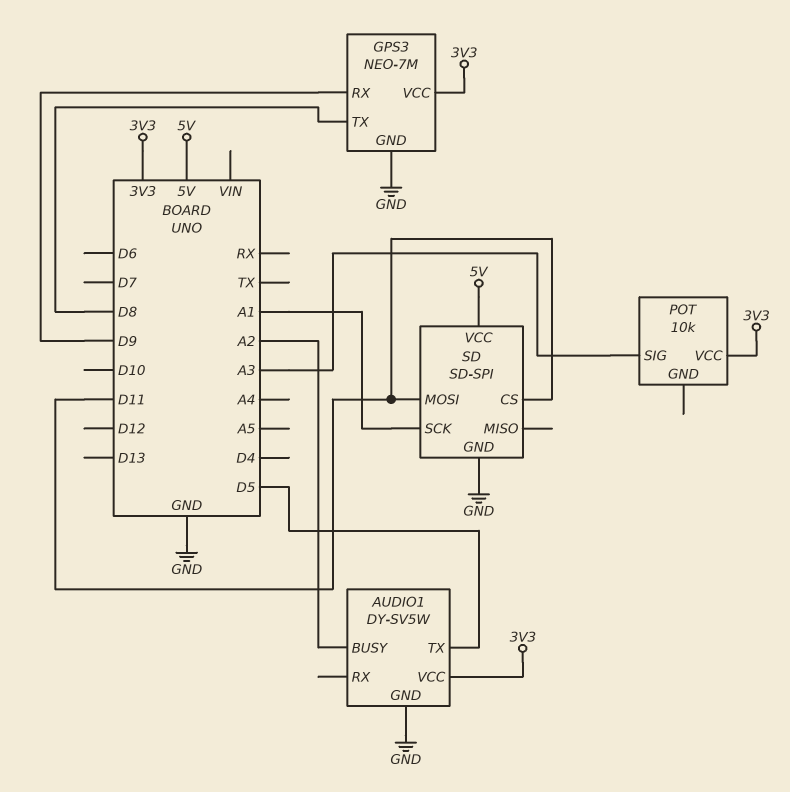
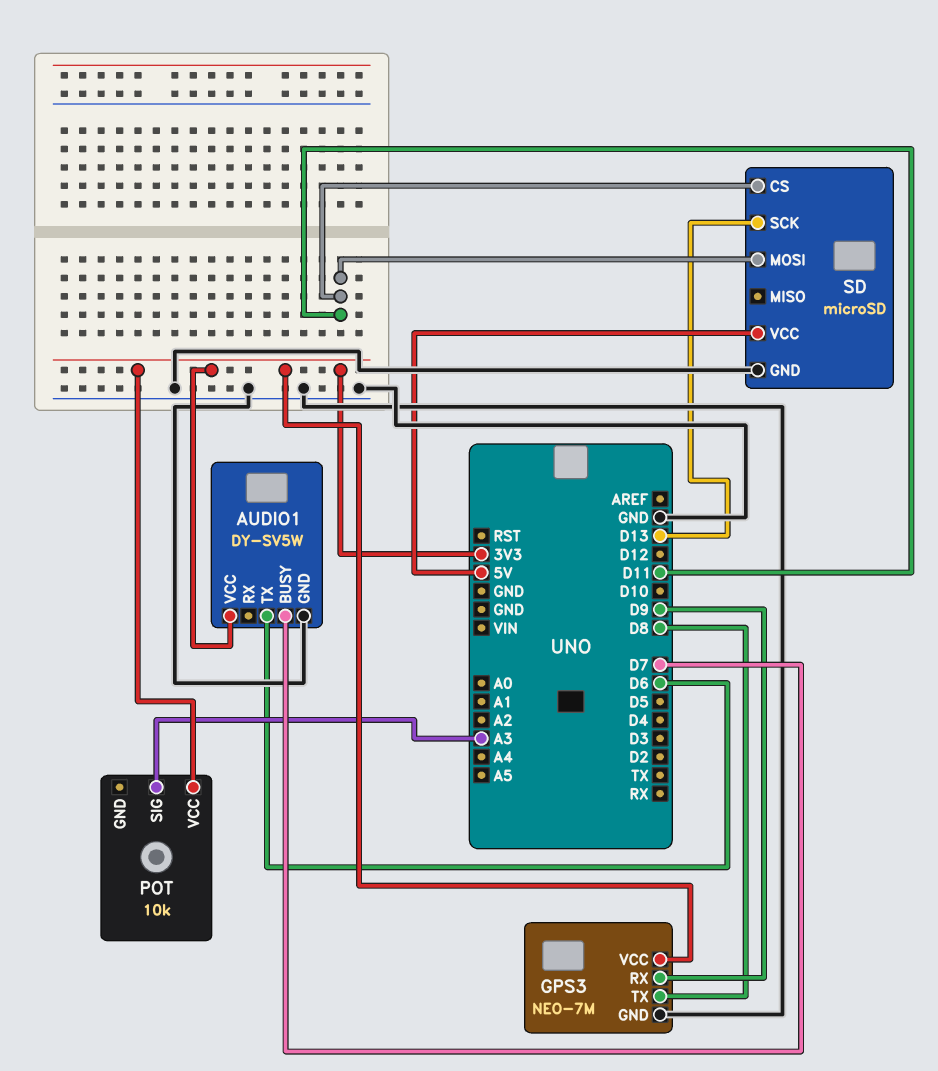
AUDIO1 pin BUSY: A2 -> D7
AUDIO1 pin TX: D5 -> D6
SD: SD-SPI -> microSD
SD pin SCK: A1 -> D13

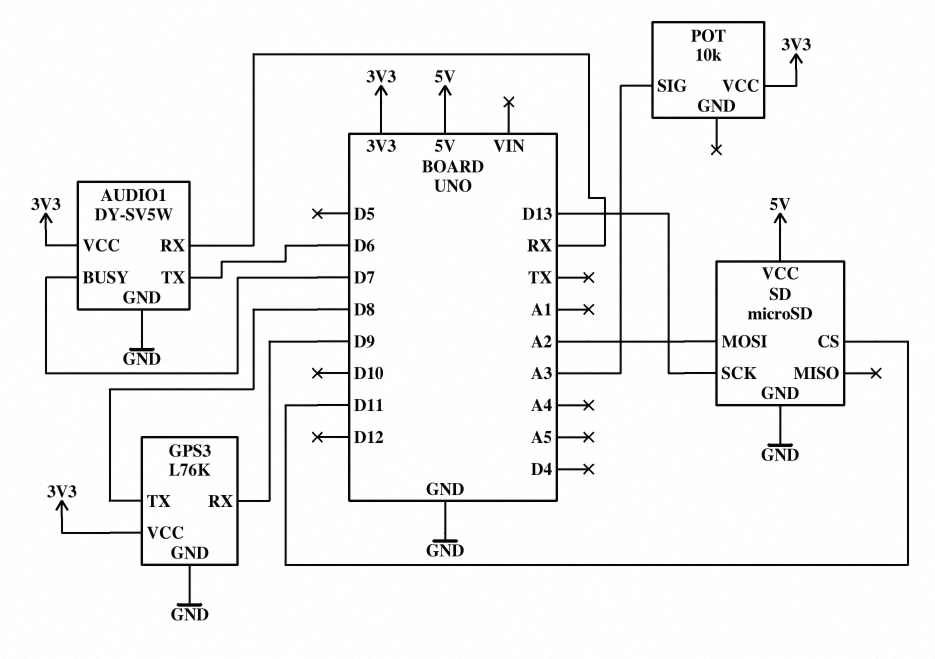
AUDIO1 pin RX: none -> RX
GPS3: NEO-7M -> L76K
SD pin MOSI: D11 -> A2

